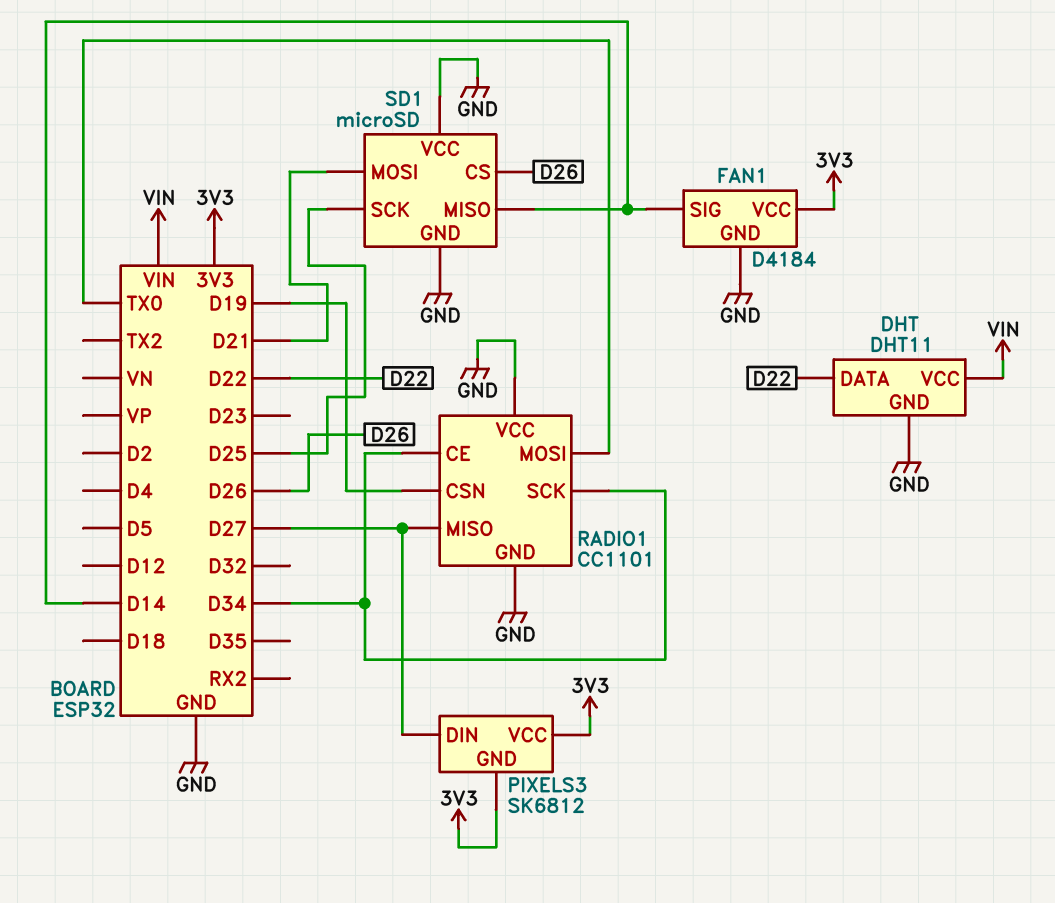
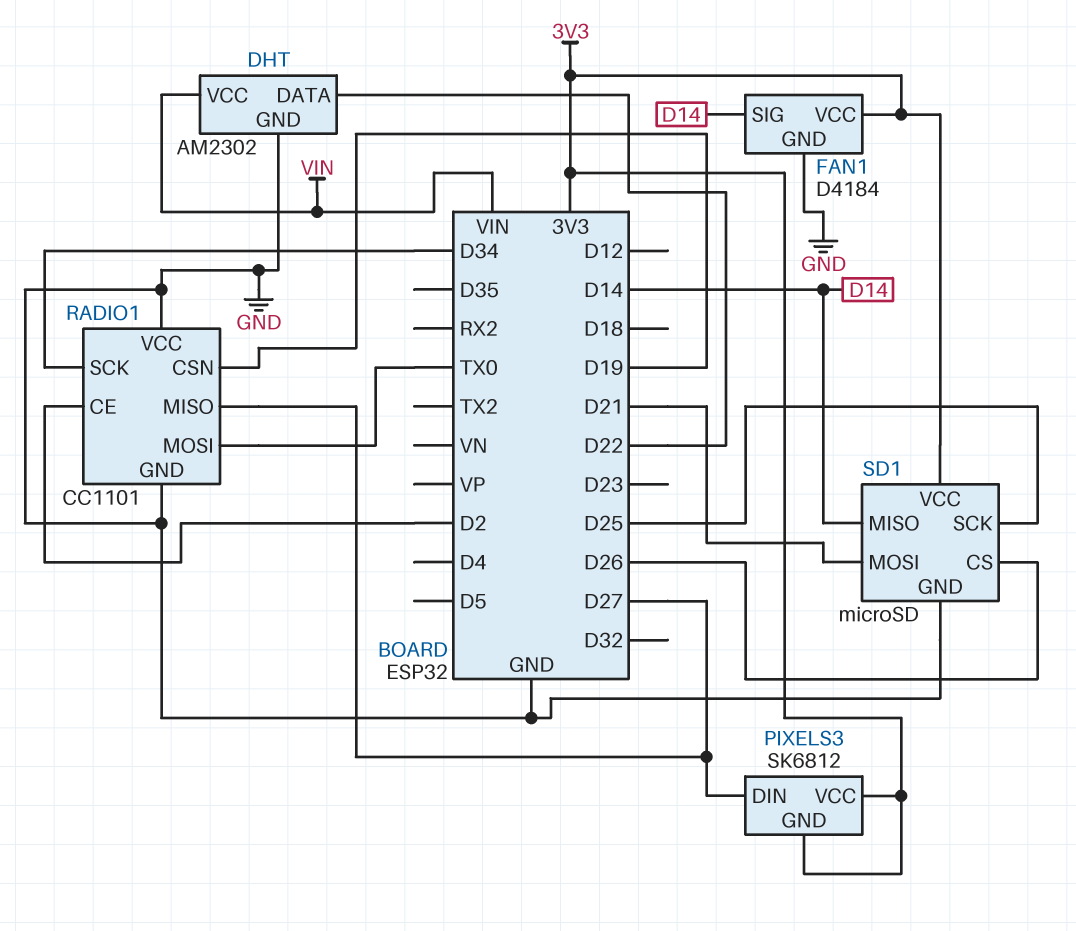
DHT: DHT11 -> AM2302
RADIO1 pin CE: D34 -> D2
SD1 pin VCC: GND -> 3V3

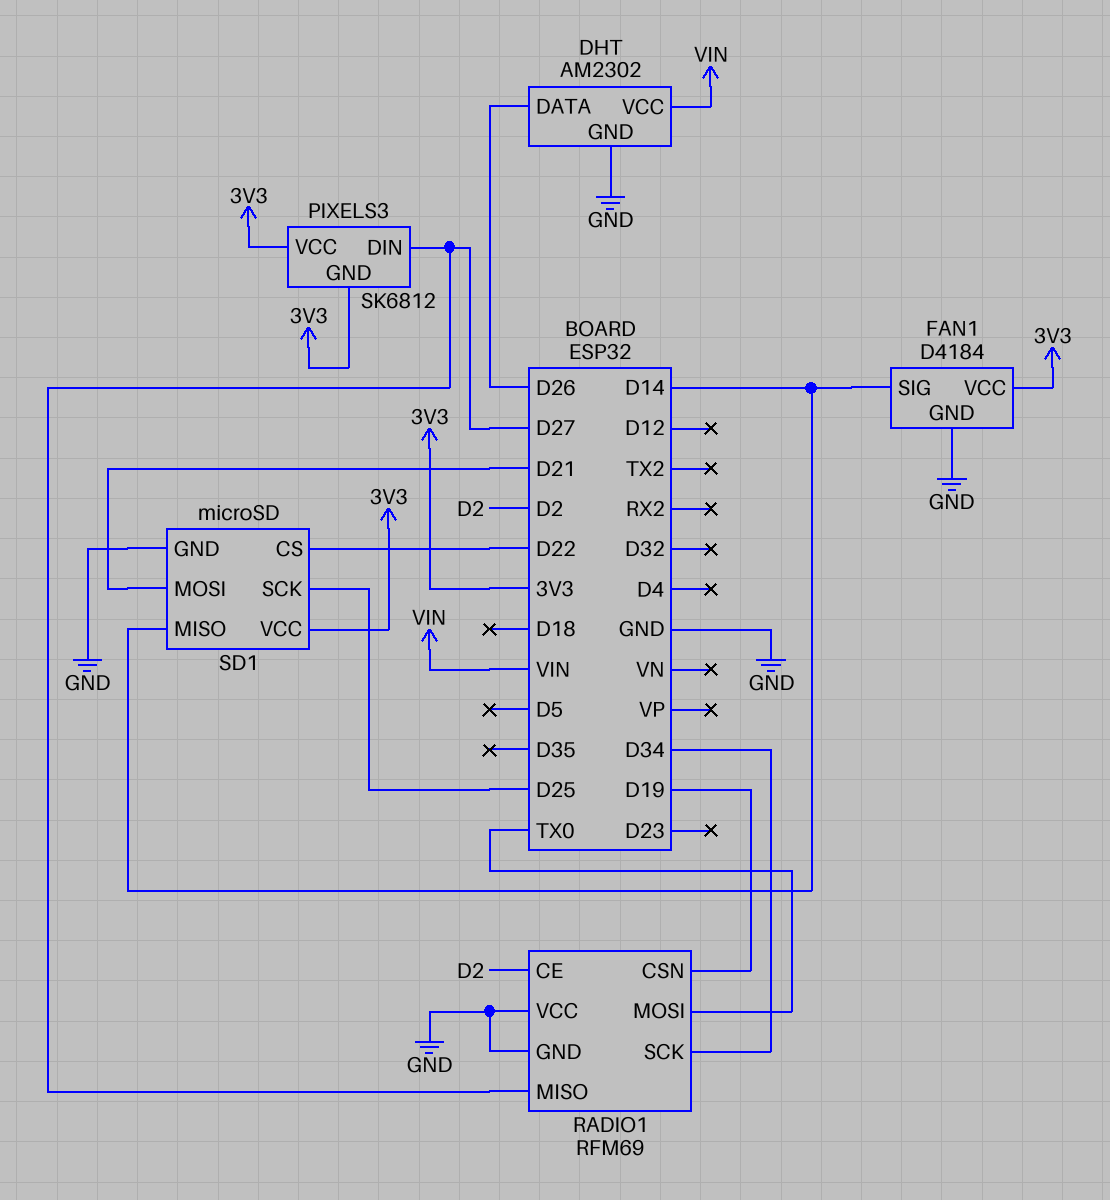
DHT pin DATA: D22 -> D26
RADIO1: CC1101 -> RFM69
SD1 pin CS: D26 -> D22

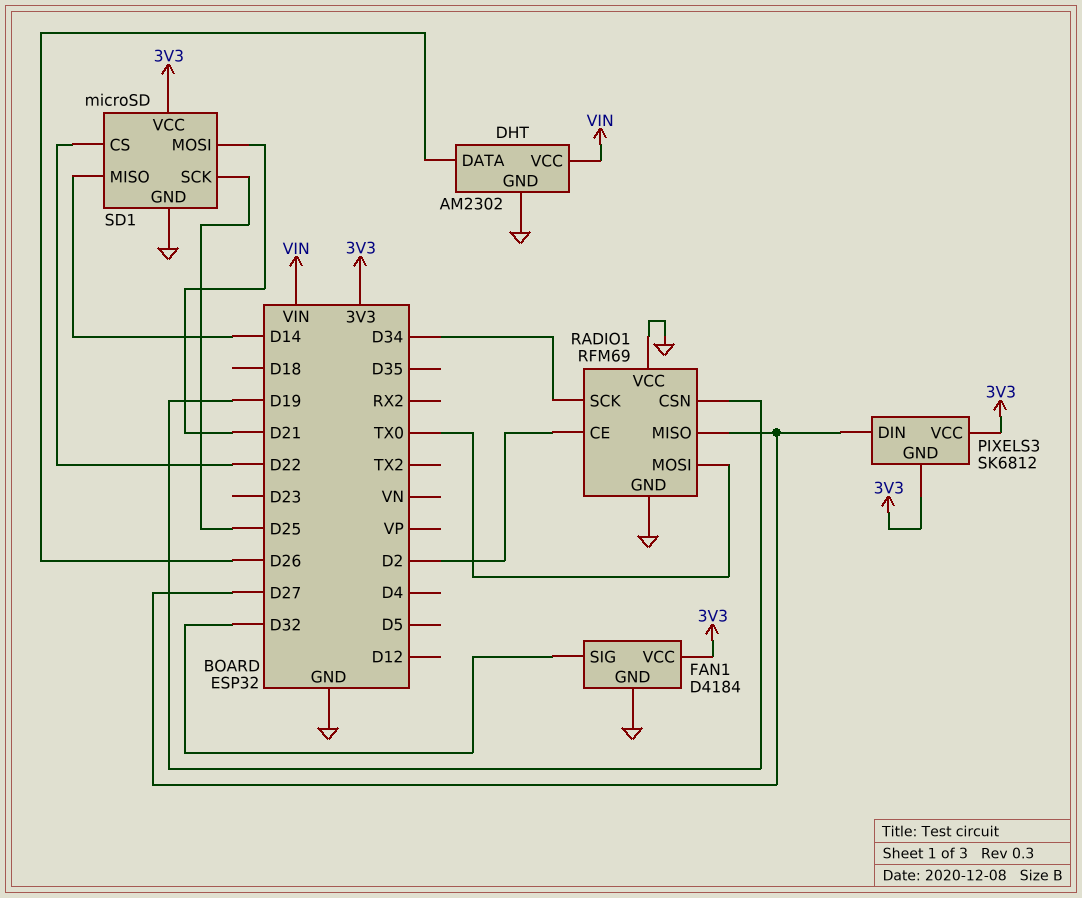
FAN1 pin SIG: D14 -> D32

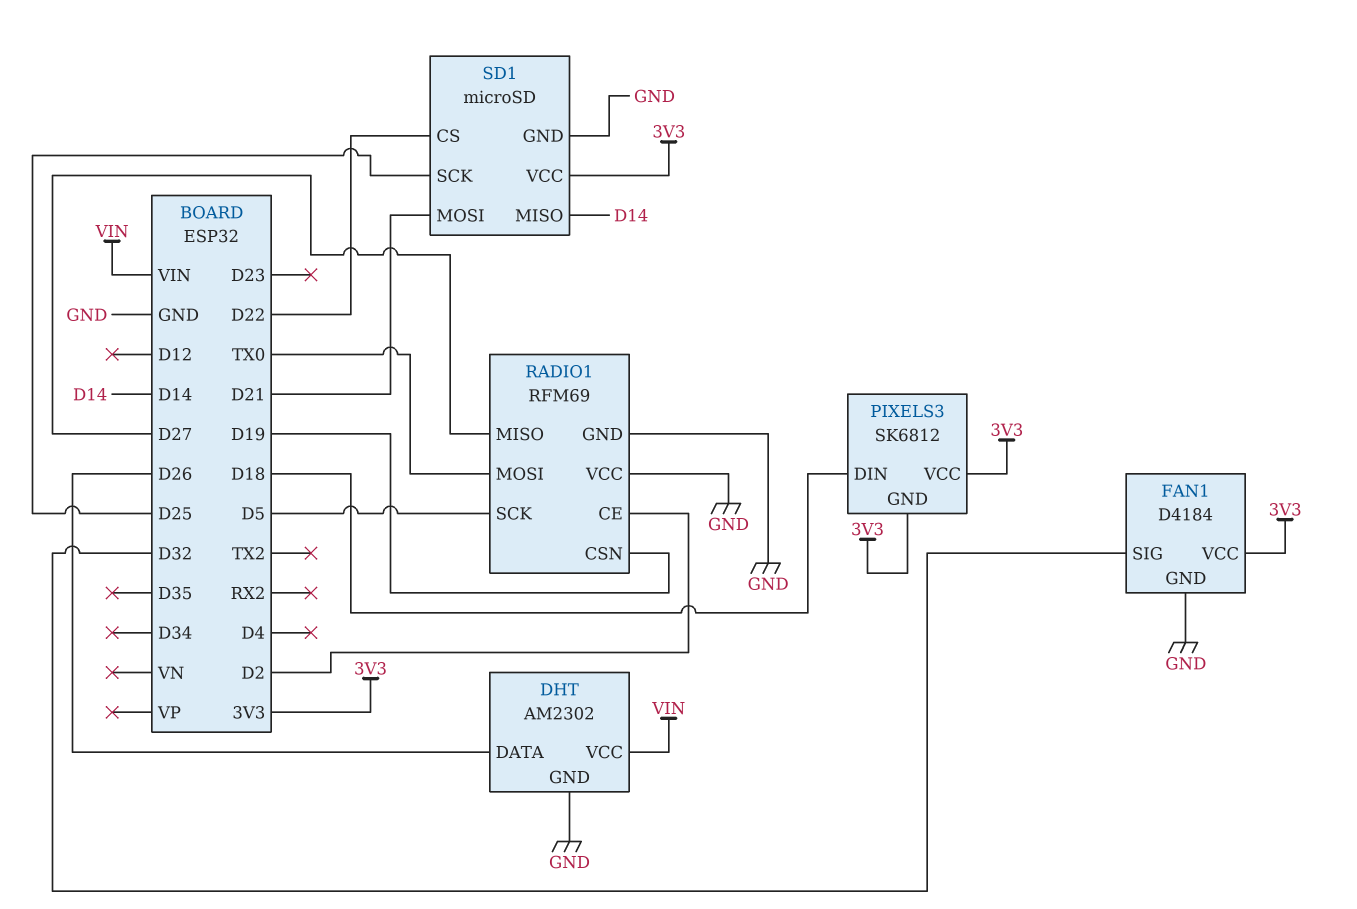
PIXELS3 pin DIN: D27 -> D18
RADIO1 pin SCK: D34 -> D5

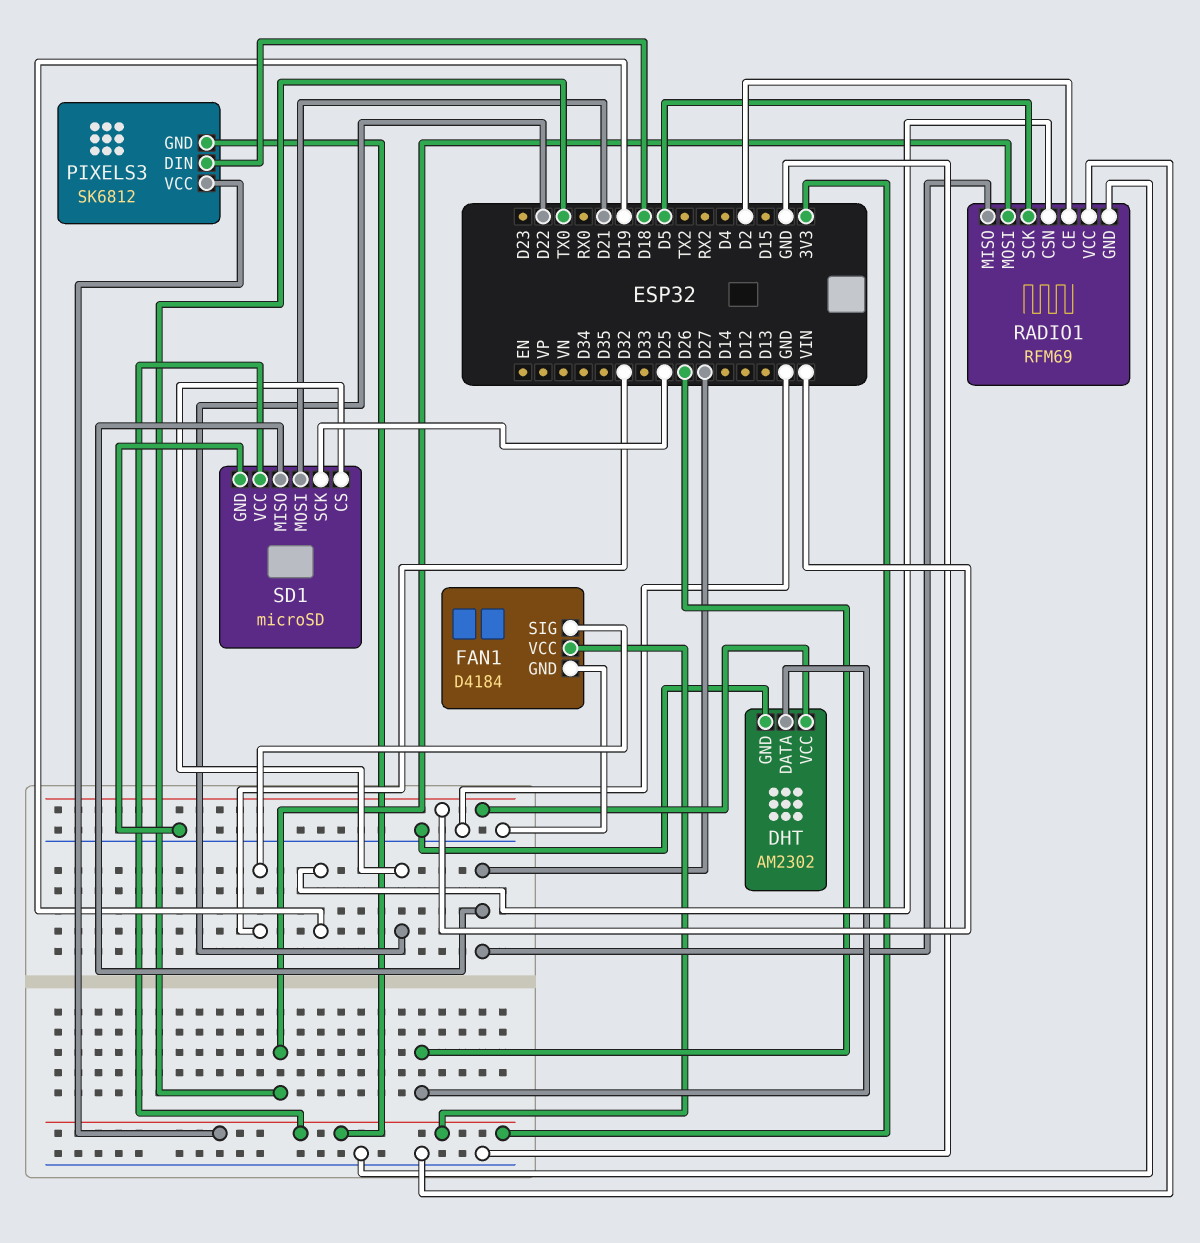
SD1 pin MISO: D14 -> D27

